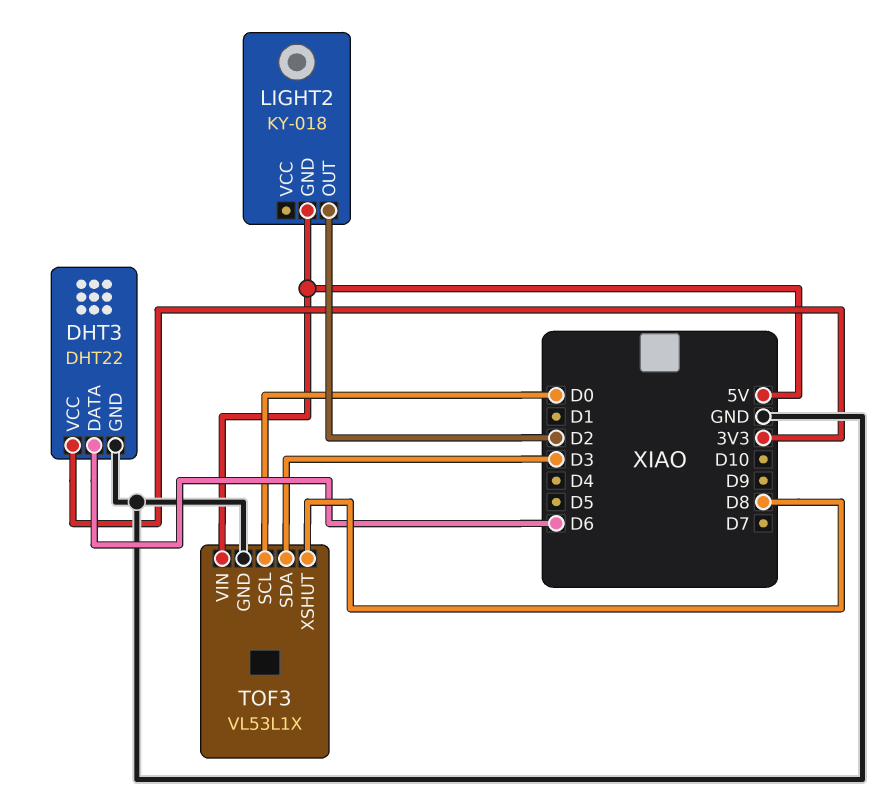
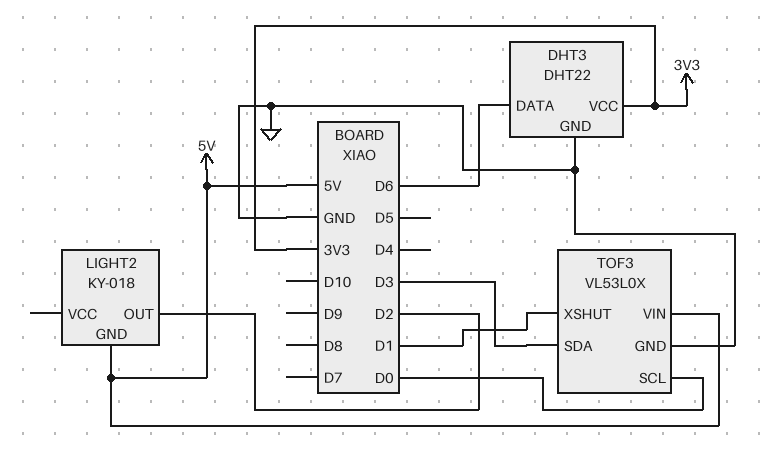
TOF3: VL53L1X -> VL53L0X
TOF3 pin XSHUT: D8 -> D1

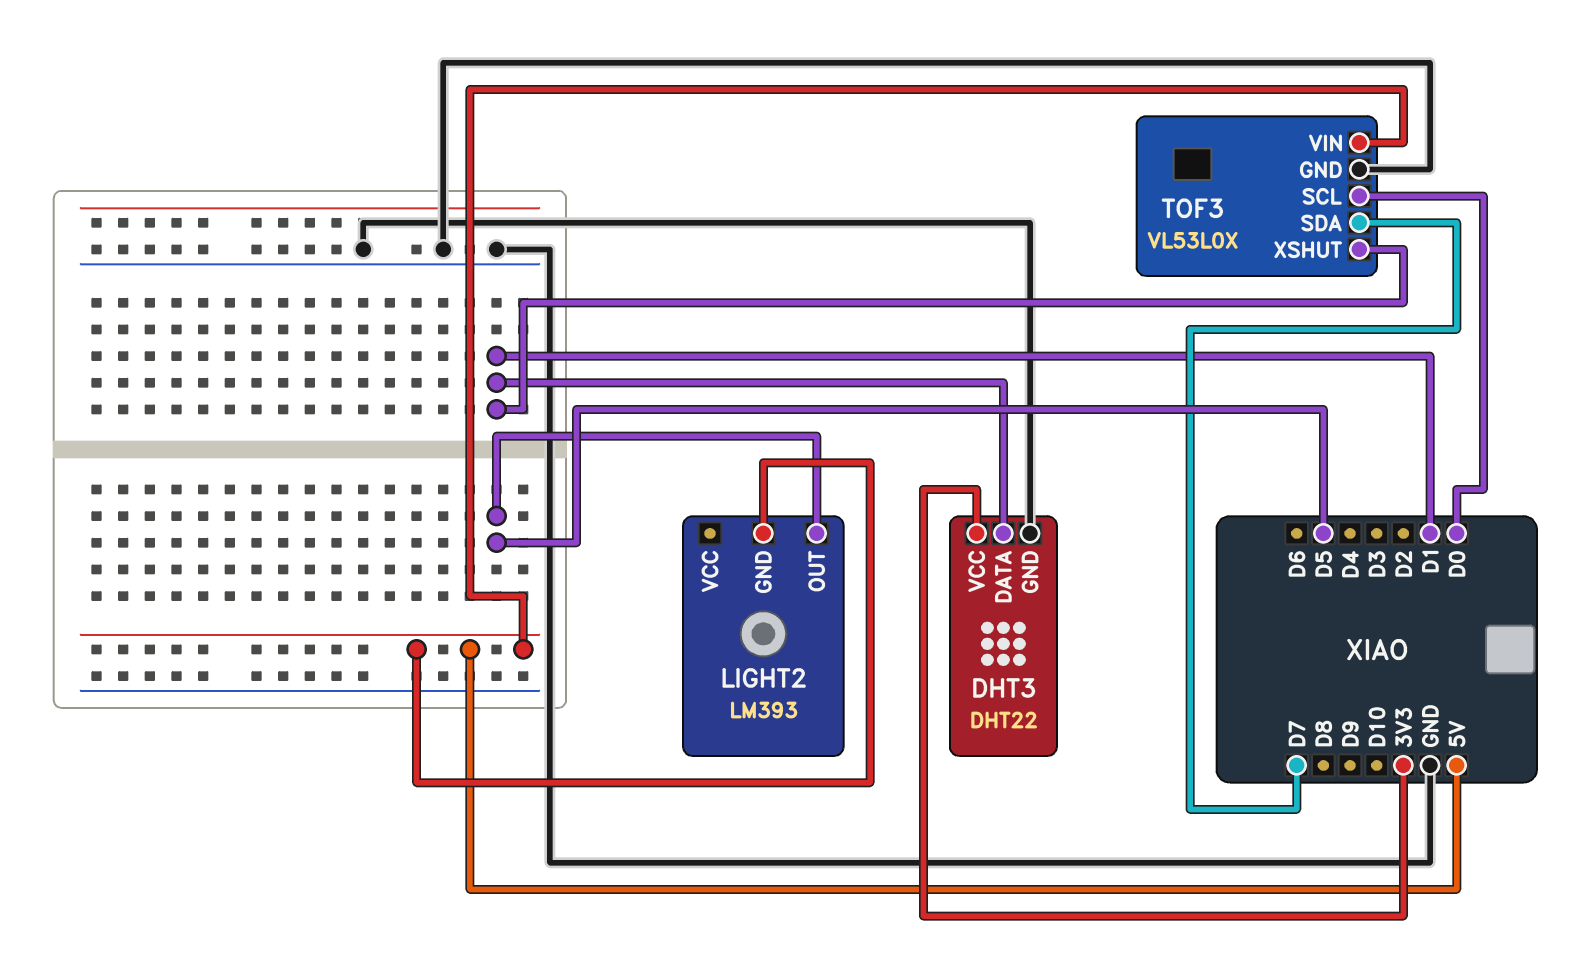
DHT3 pin DATA: D6 -> D1
LIGHT2: KY-018 -> LM393
LIGHT2 pin OUT: D2 -> D5
TOF3 pin SDA: D3 -> D7

